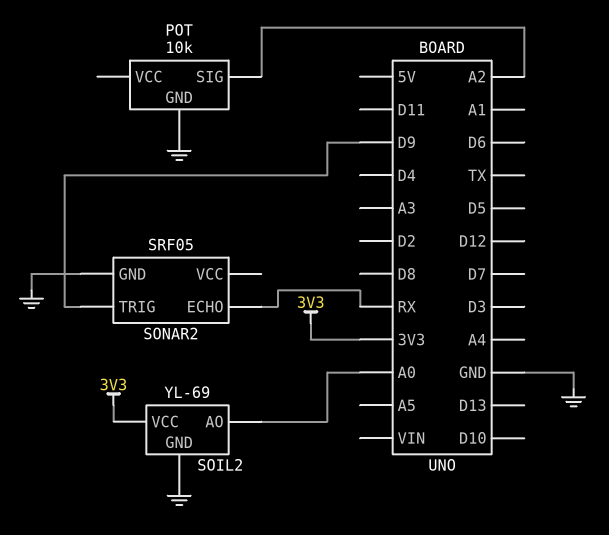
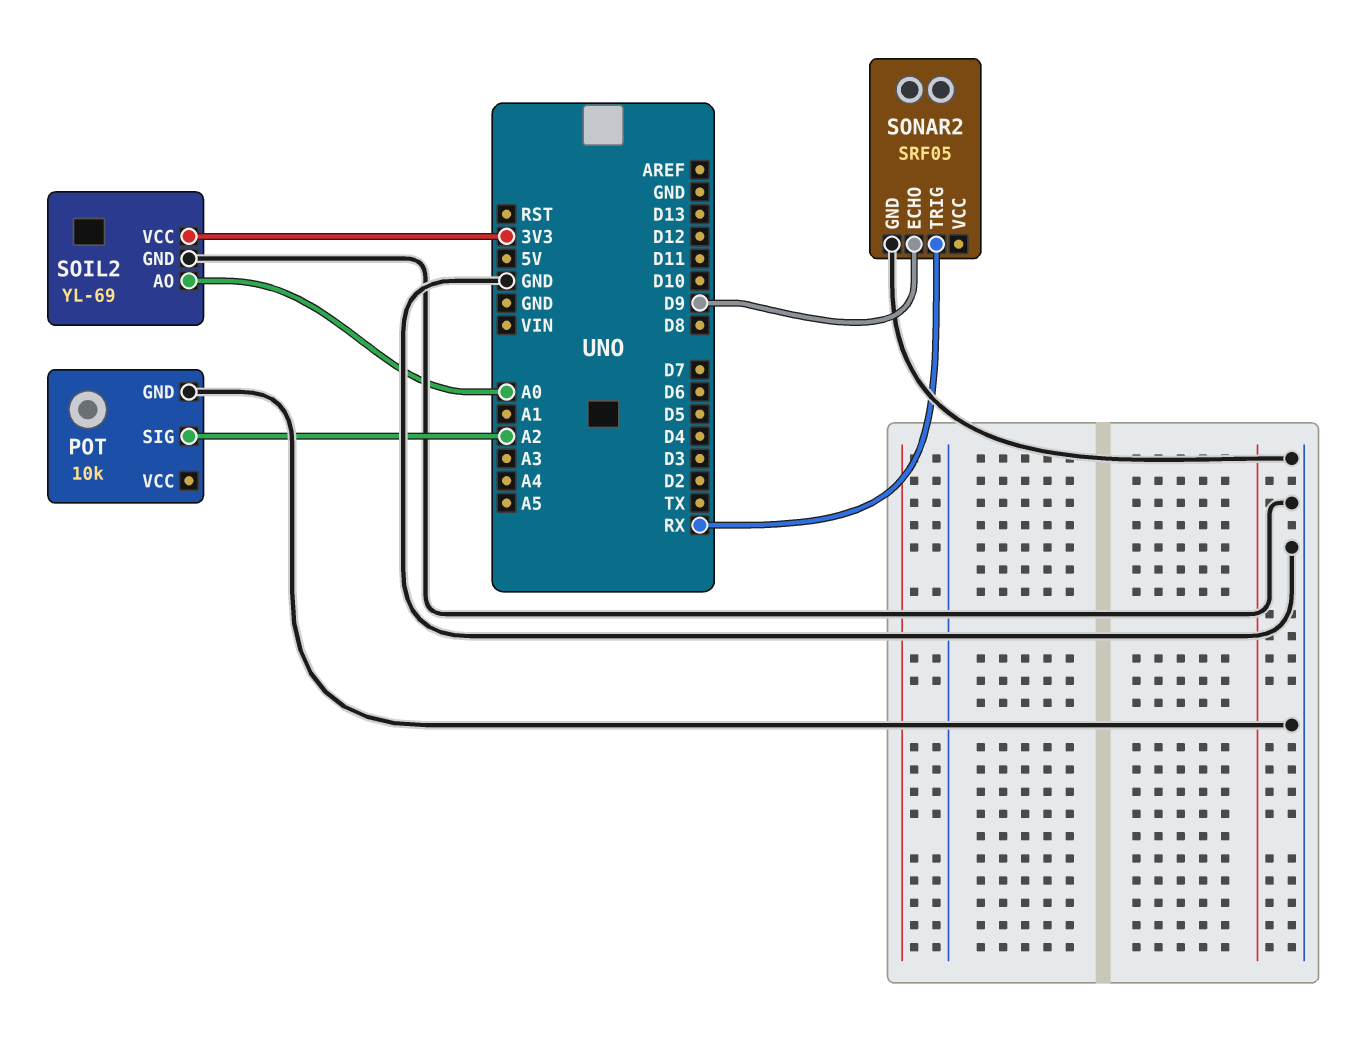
SONAR2 pin ECHO: RX -> D9
SONAR2 pin TRIG: D9 -> RX

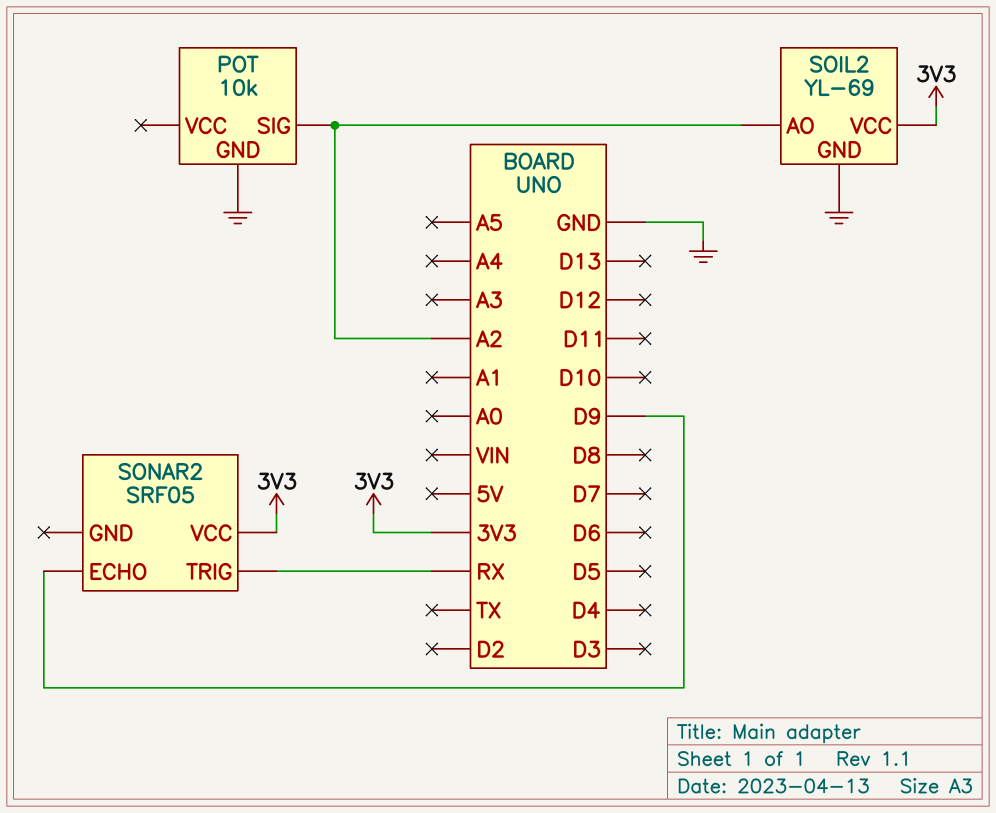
SOIL2 pin AO: A0 -> A2
SONAR2 pin GND: GND -> none
SONAR2 pin VCC: none -> 3V3

